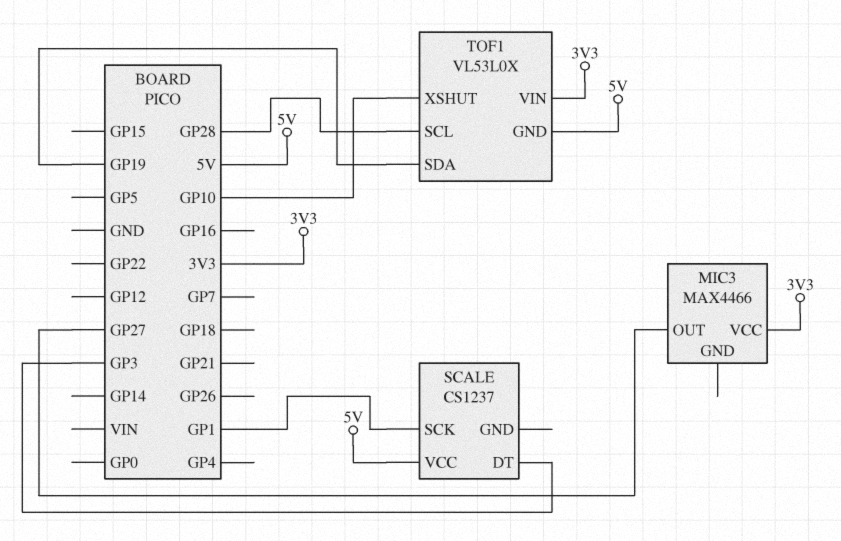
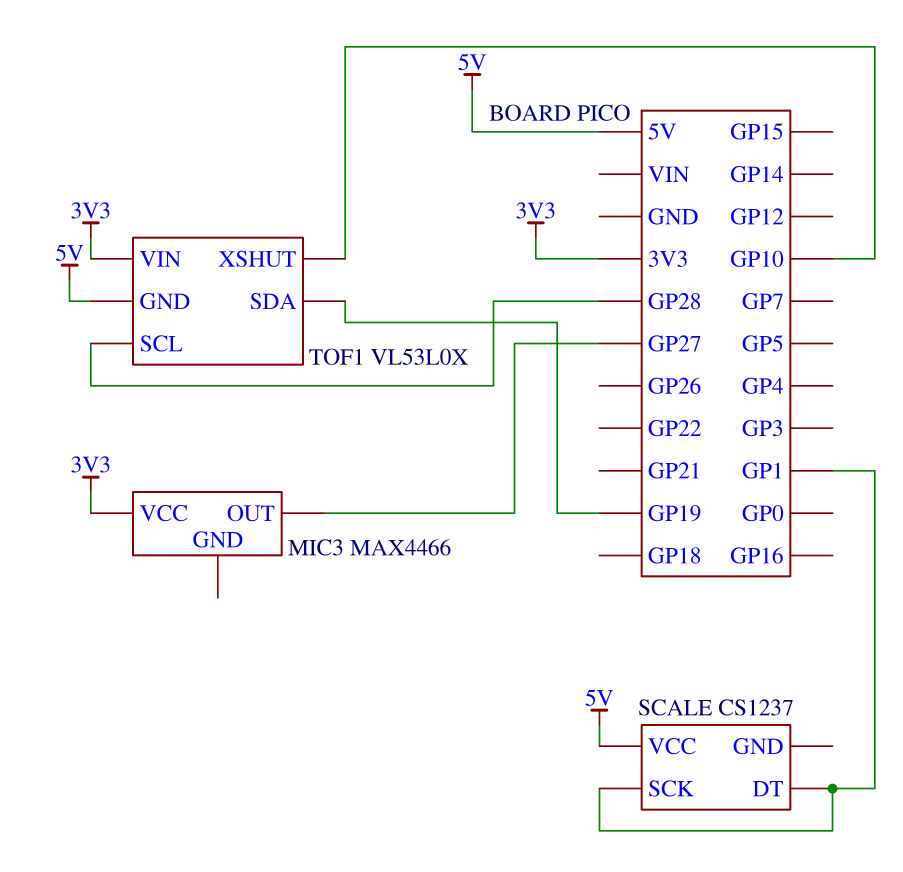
SCALE pin DT: GP3 -> GP1

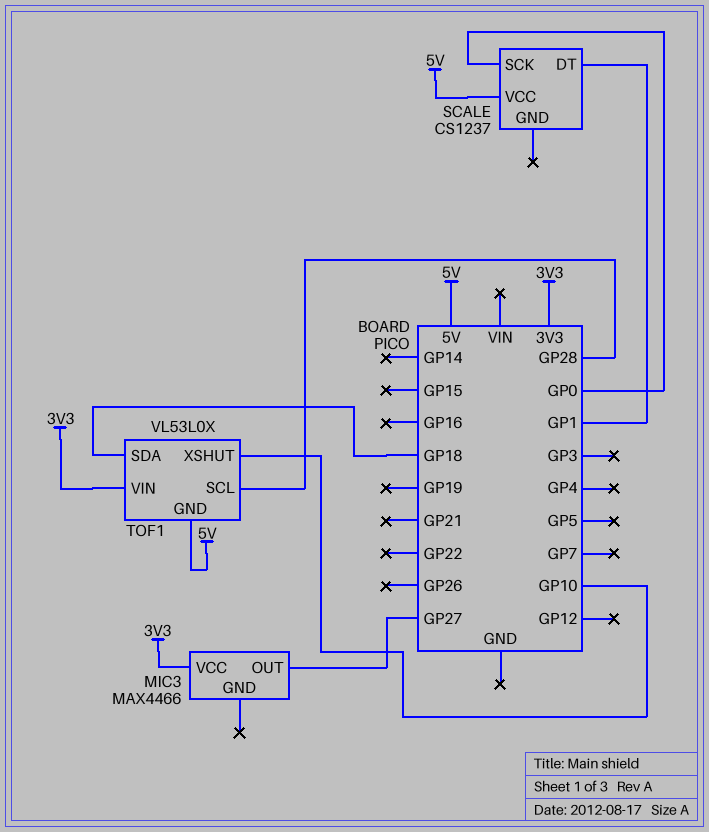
SCALE pin SCK: GP1 -> GP0
TOF1 pin SDA: GP19 -> GP18

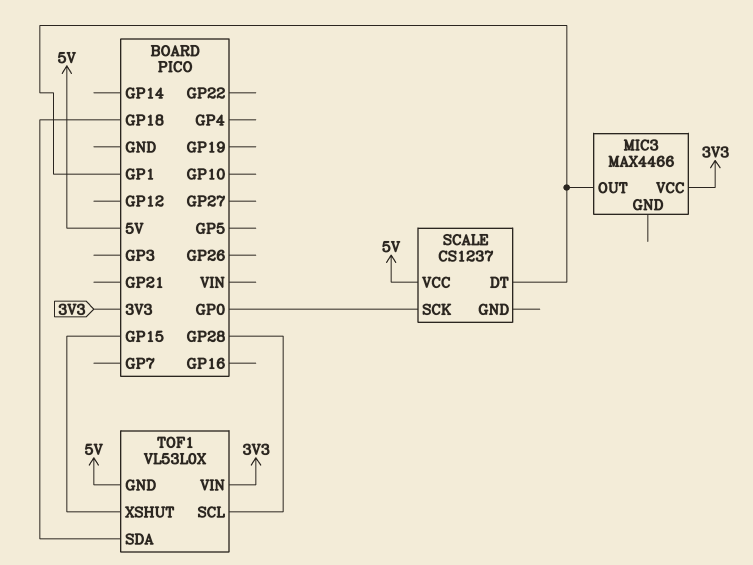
MIC3 pin OUT: GP27 -> GP1
TOF1 pin XSHUT: GP10 -> GP15

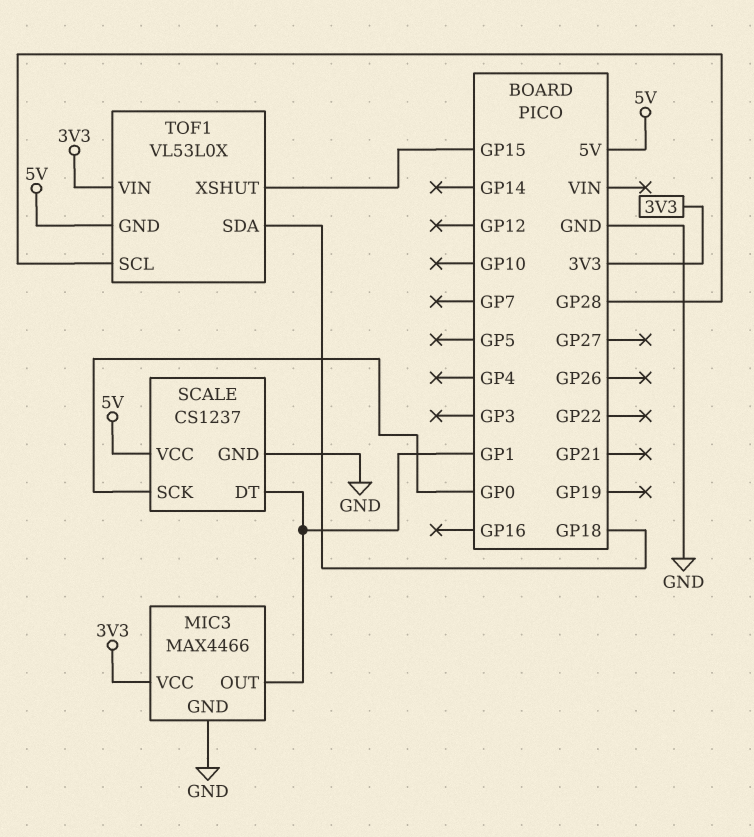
MIC3 pin GND: none -> GND
SCALE pin GND: none -> GND

